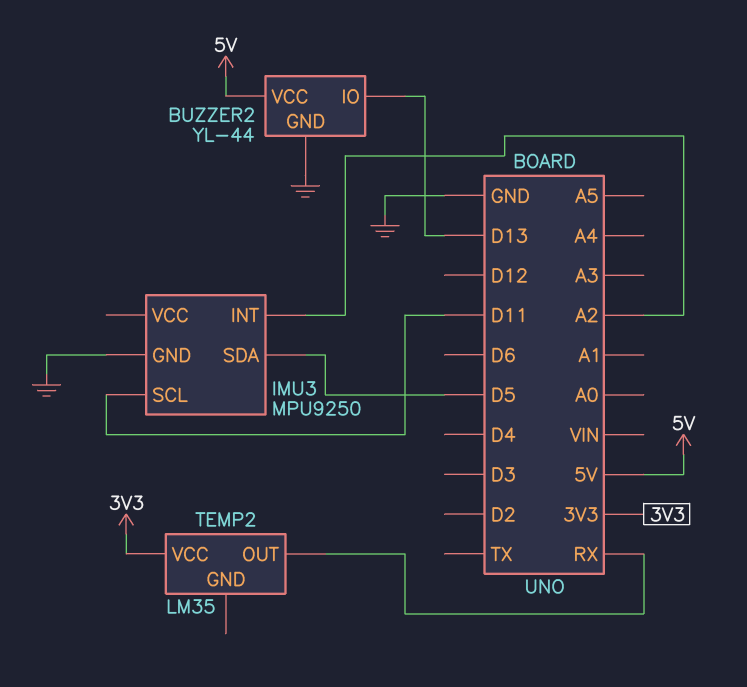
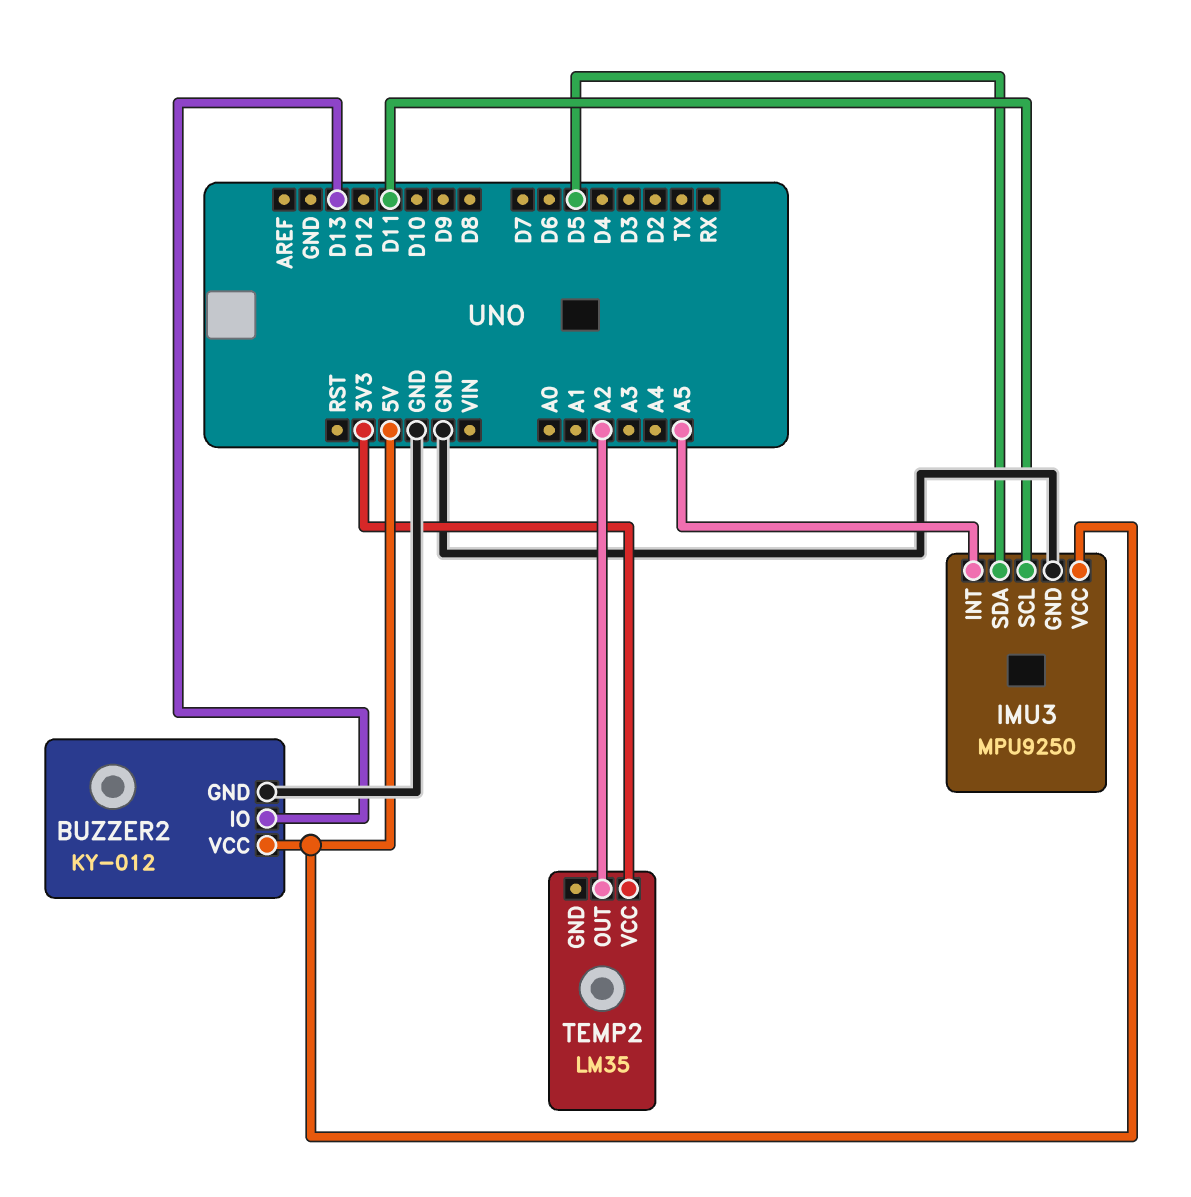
BUZZER2: YL-44 -> KY-012
IMU3 pin INT: A2 -> A5
IMU3 pin VCC: none -> 5V
TEMP2 pin OUT: RX -> A2

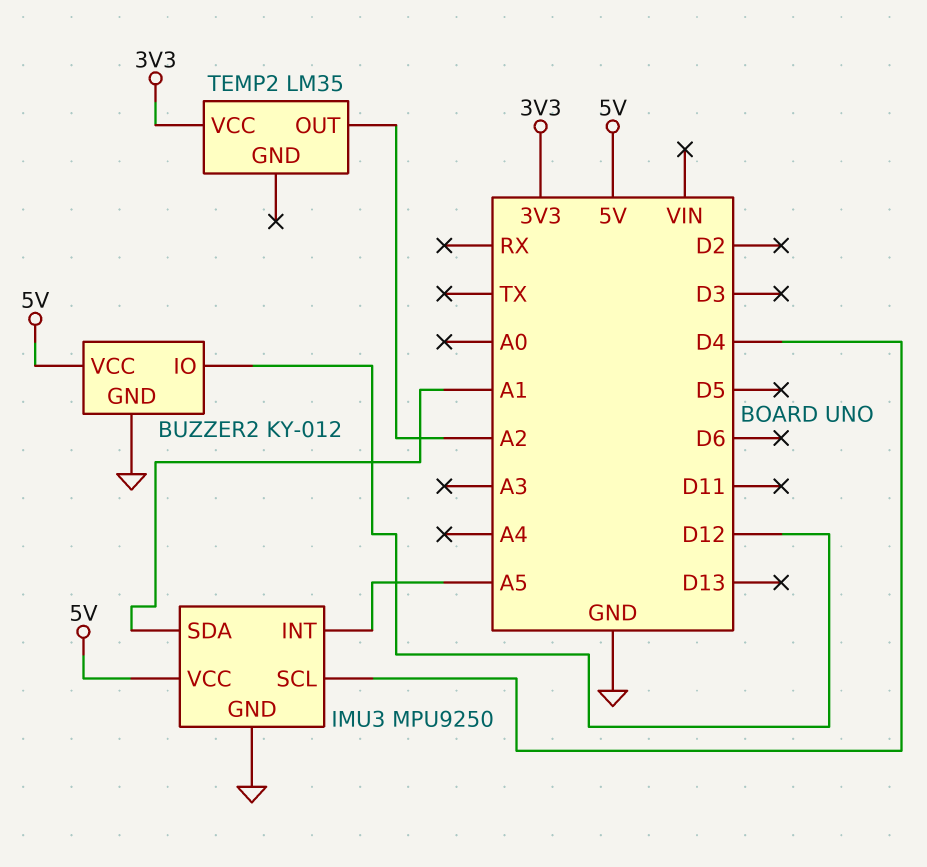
BUZZER2 pin IO: D13 -> D12
IMU3 pin SCL: D11 -> D4
IMU3 pin SDA: D5 -> A1

